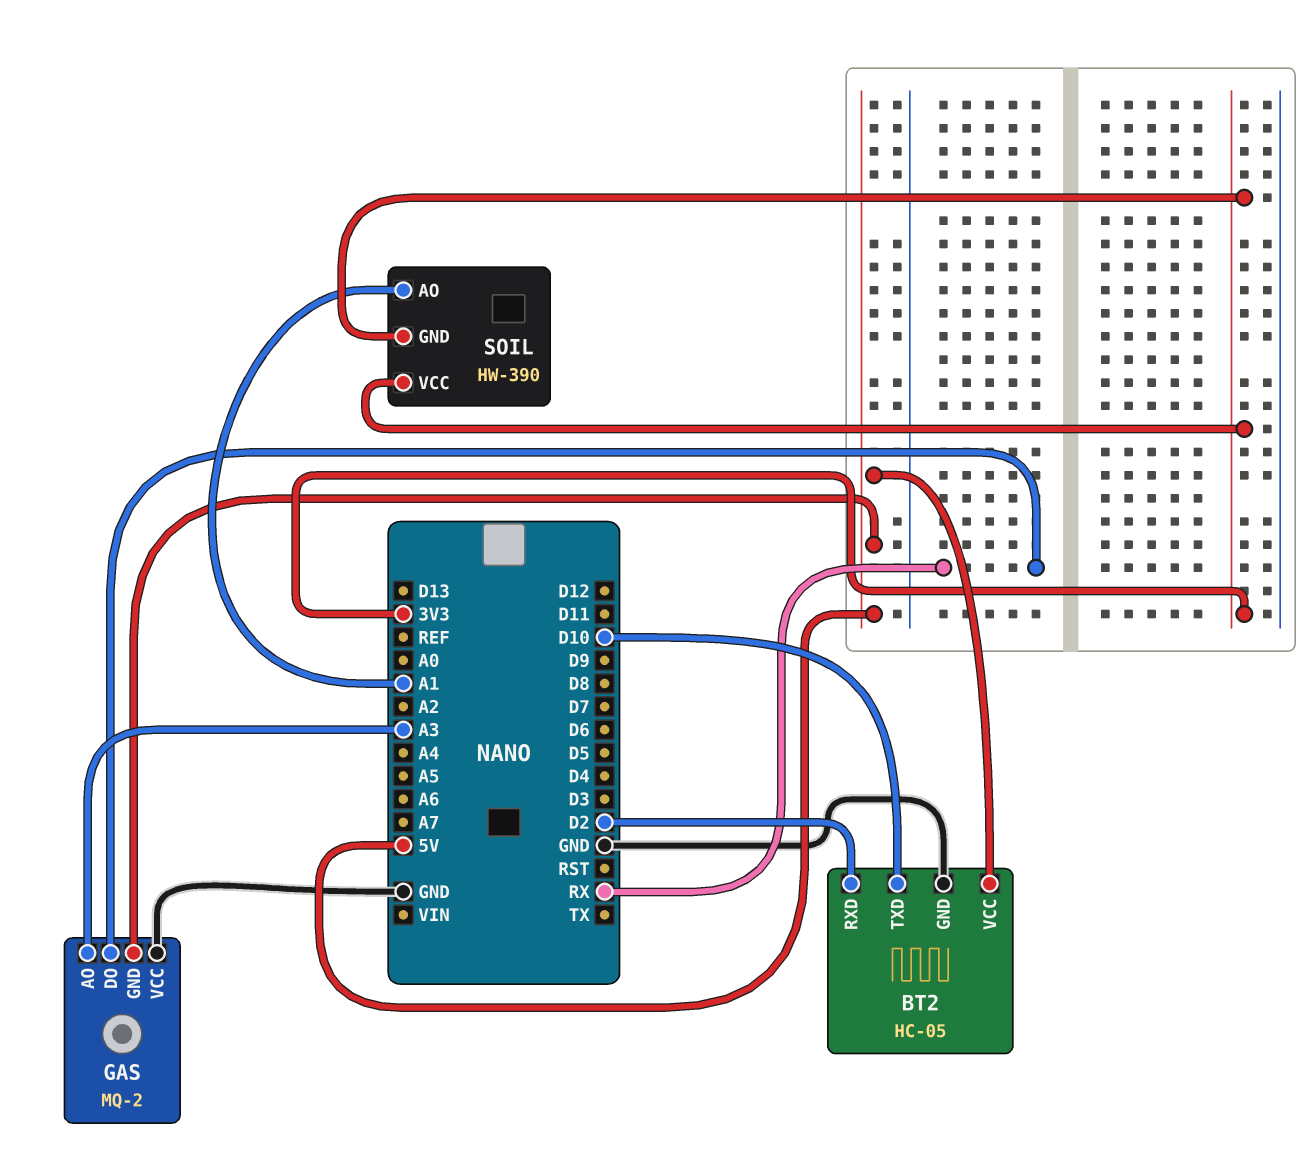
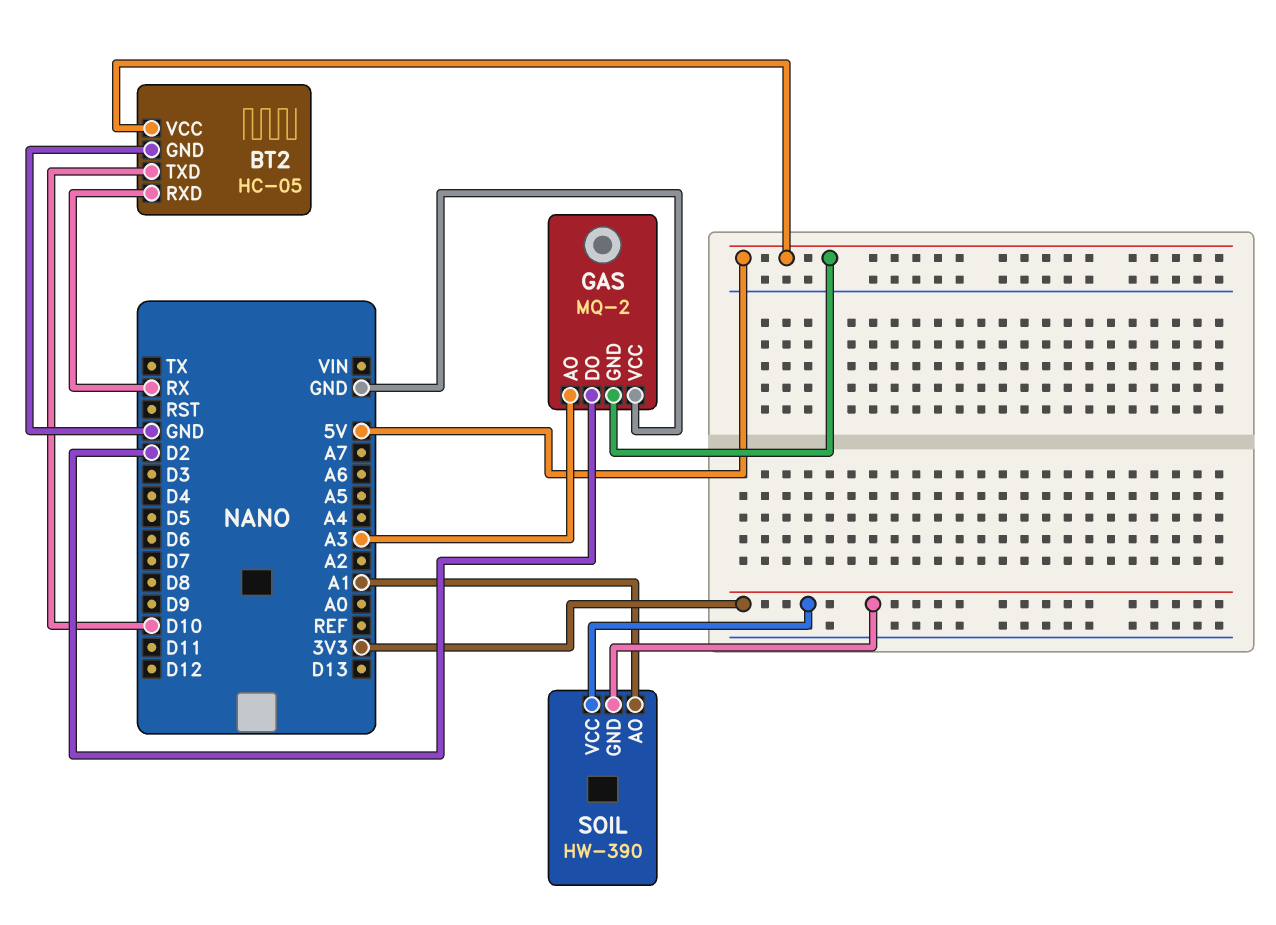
BT2 pin RXD: D2 -> RX
GAS pin DO: RX -> D2

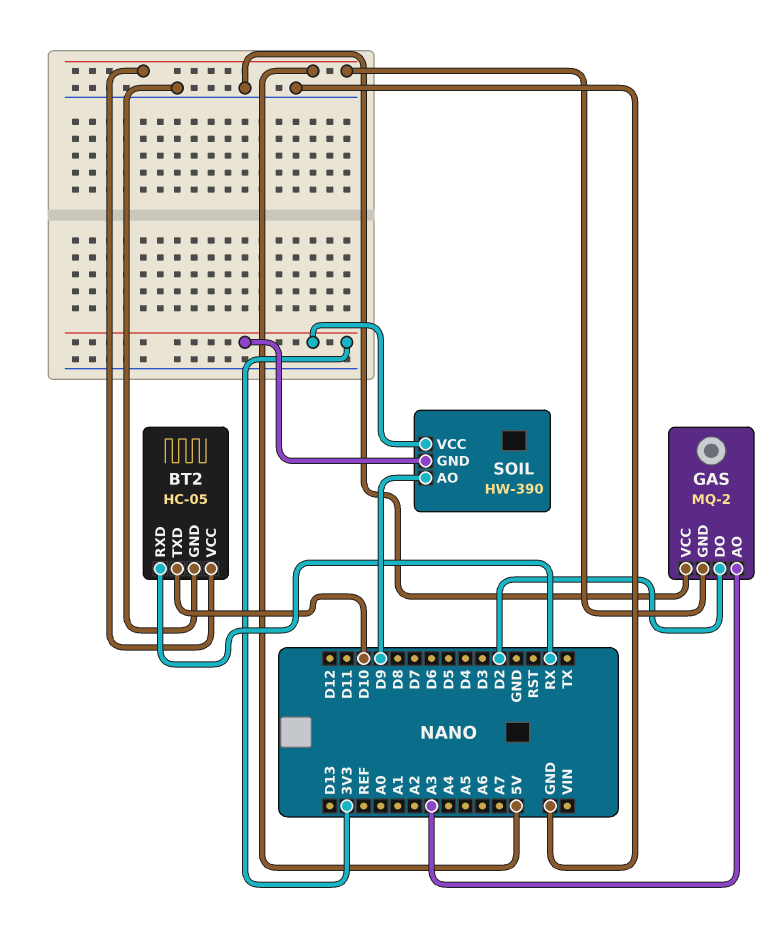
SOIL pin AO: A1 -> D9

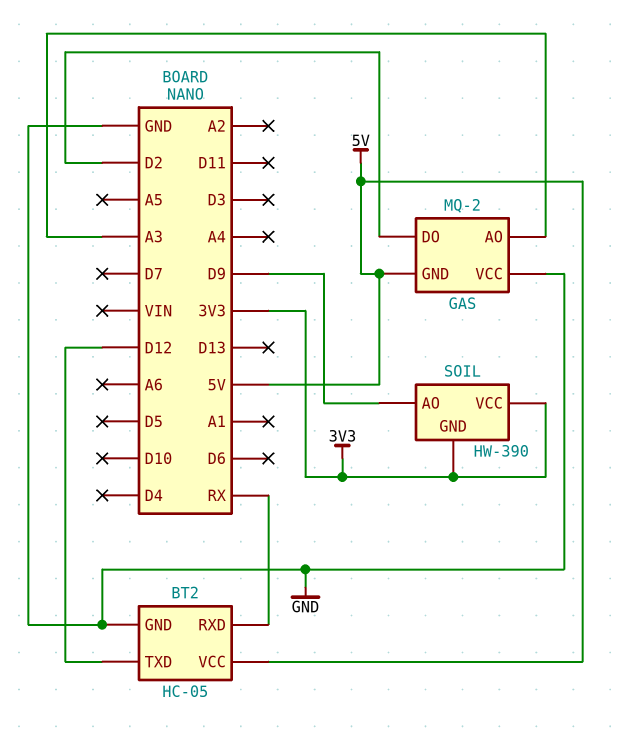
BT2 pin TXD: D10 -> D12

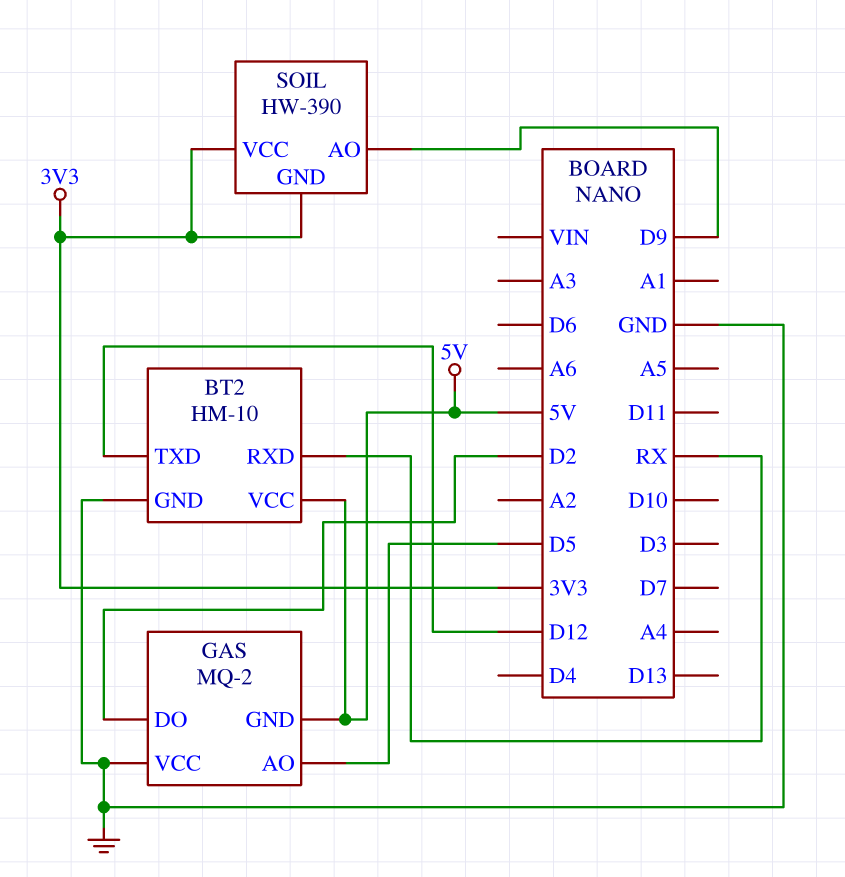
BT2: HC-05 -> HM-10
GAS pin AO: A3 -> D5

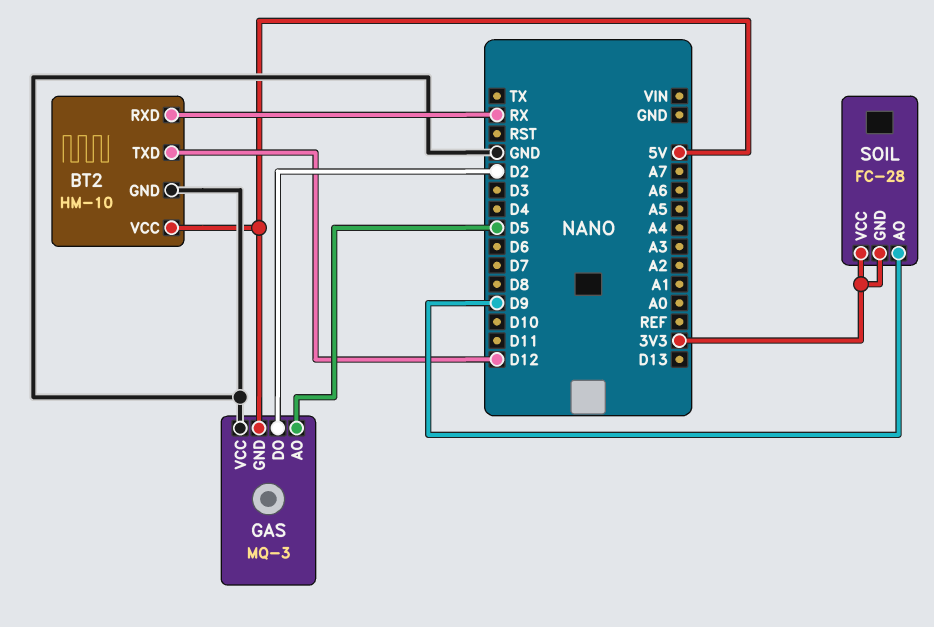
GAS: MQ-2 -> MQ-3
SOIL: HW-390 -> FC-28

